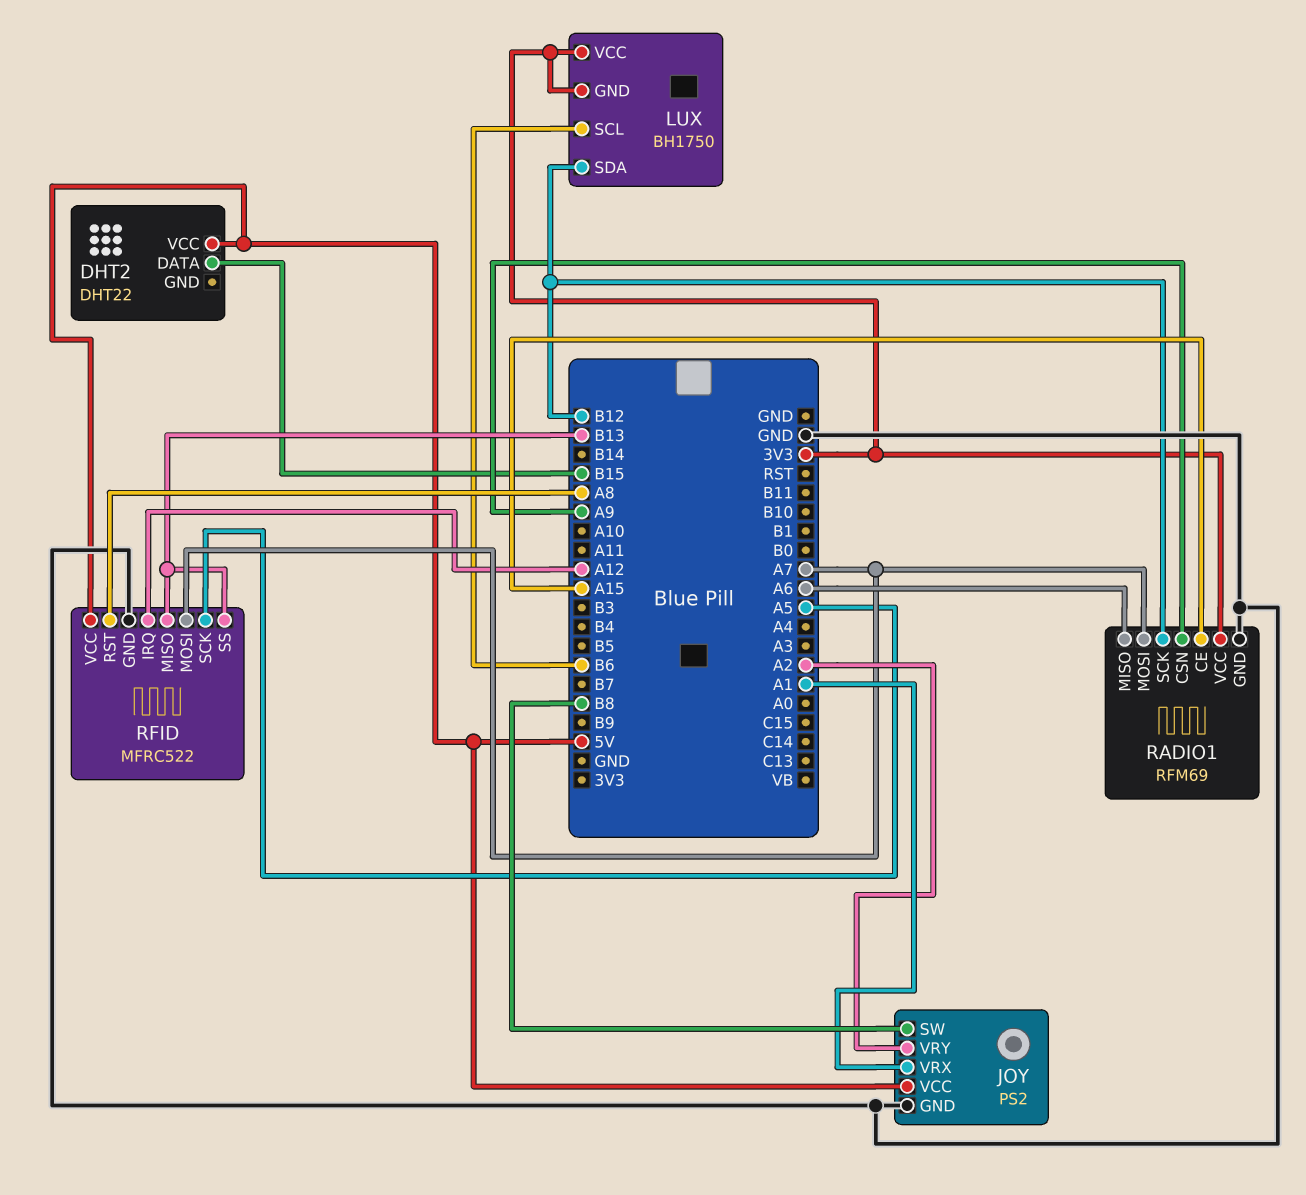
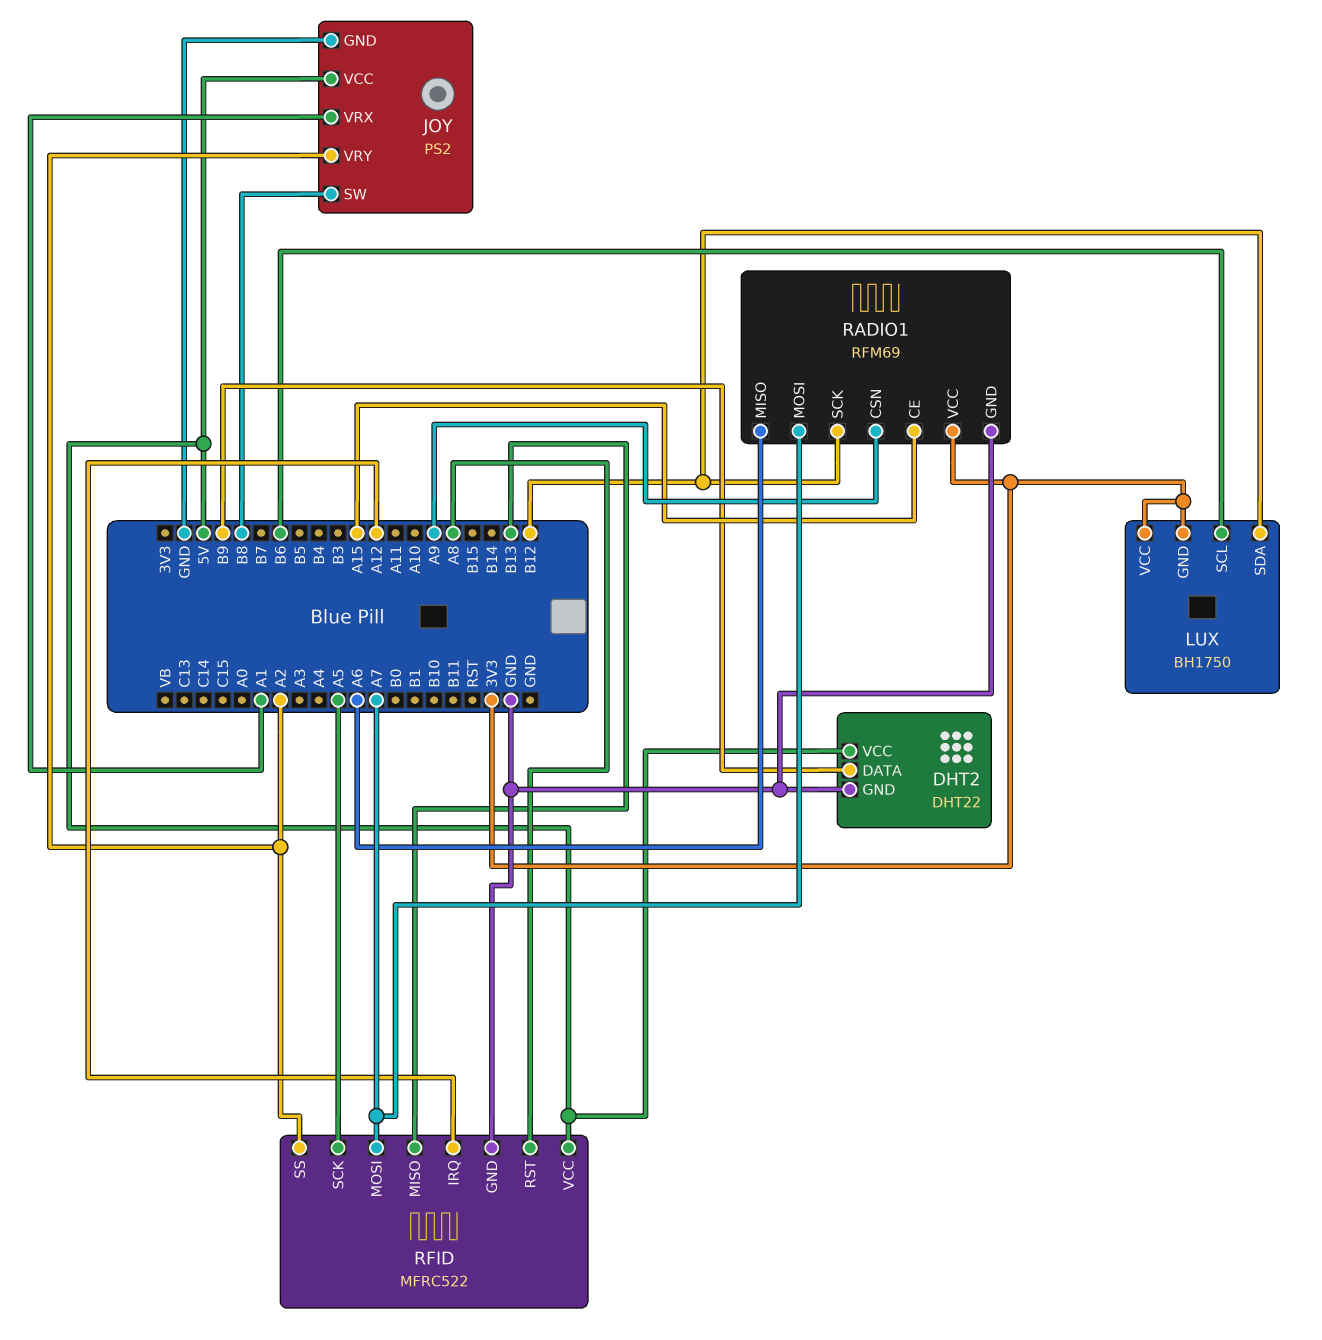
DHT2 pin DATA: B15 -> B9
DHT2 pin GND: none -> GND
RFID pin SS: B13 -> A2

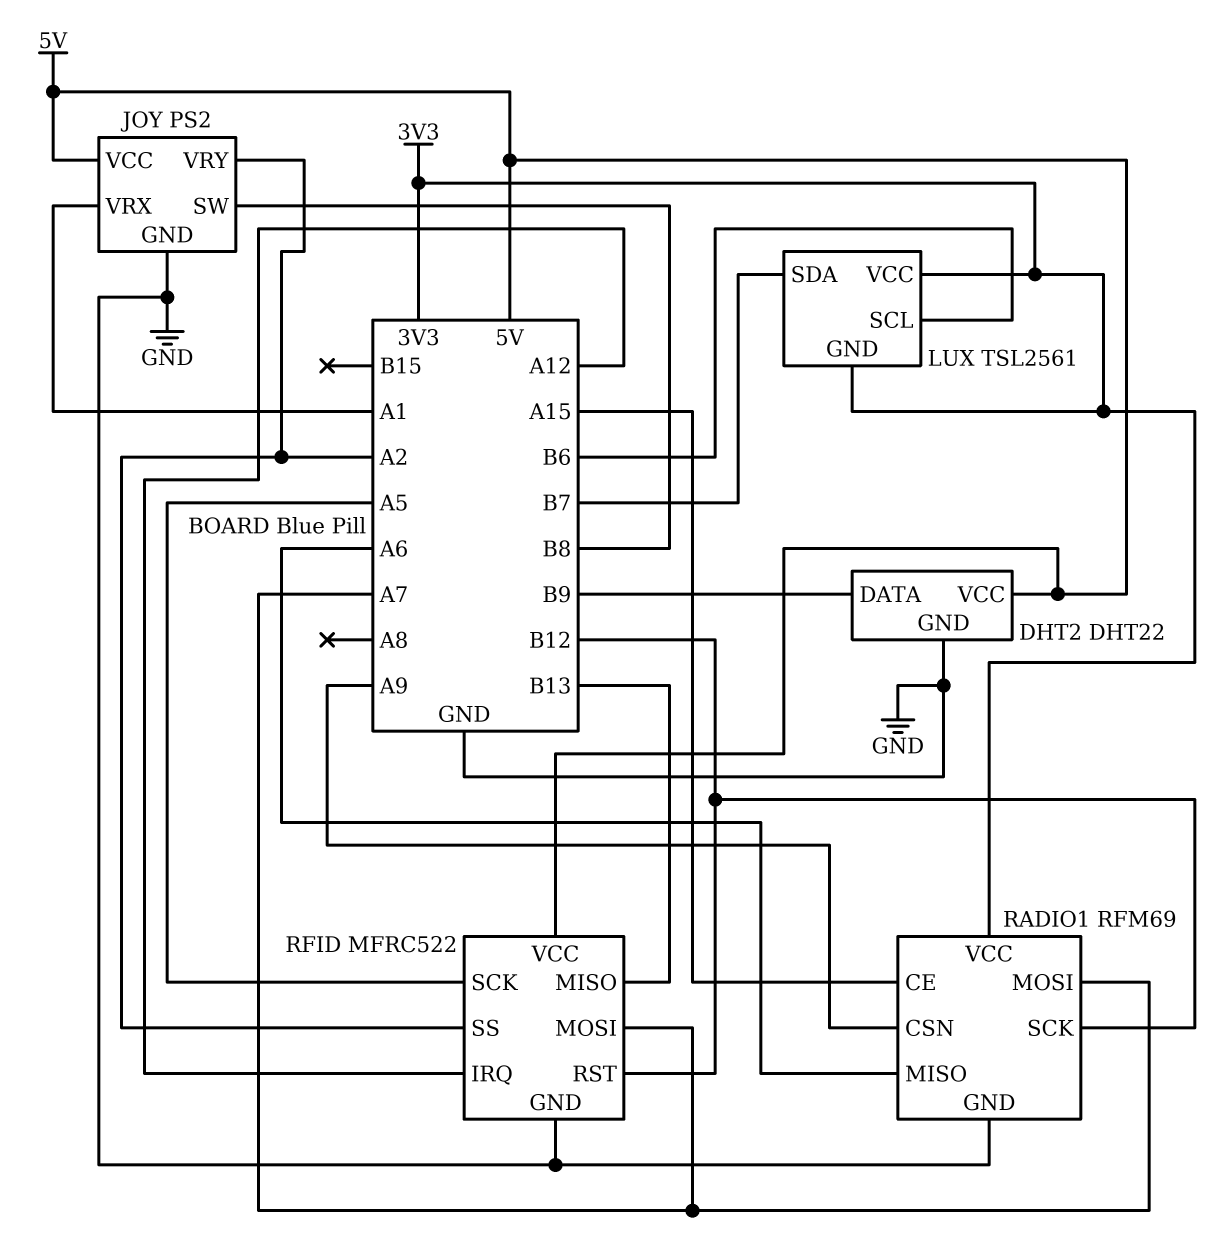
LUX: BH1750 -> TSL2561
LUX pin SDA: B12 -> B7
RFID pin RST: A8 -> B12

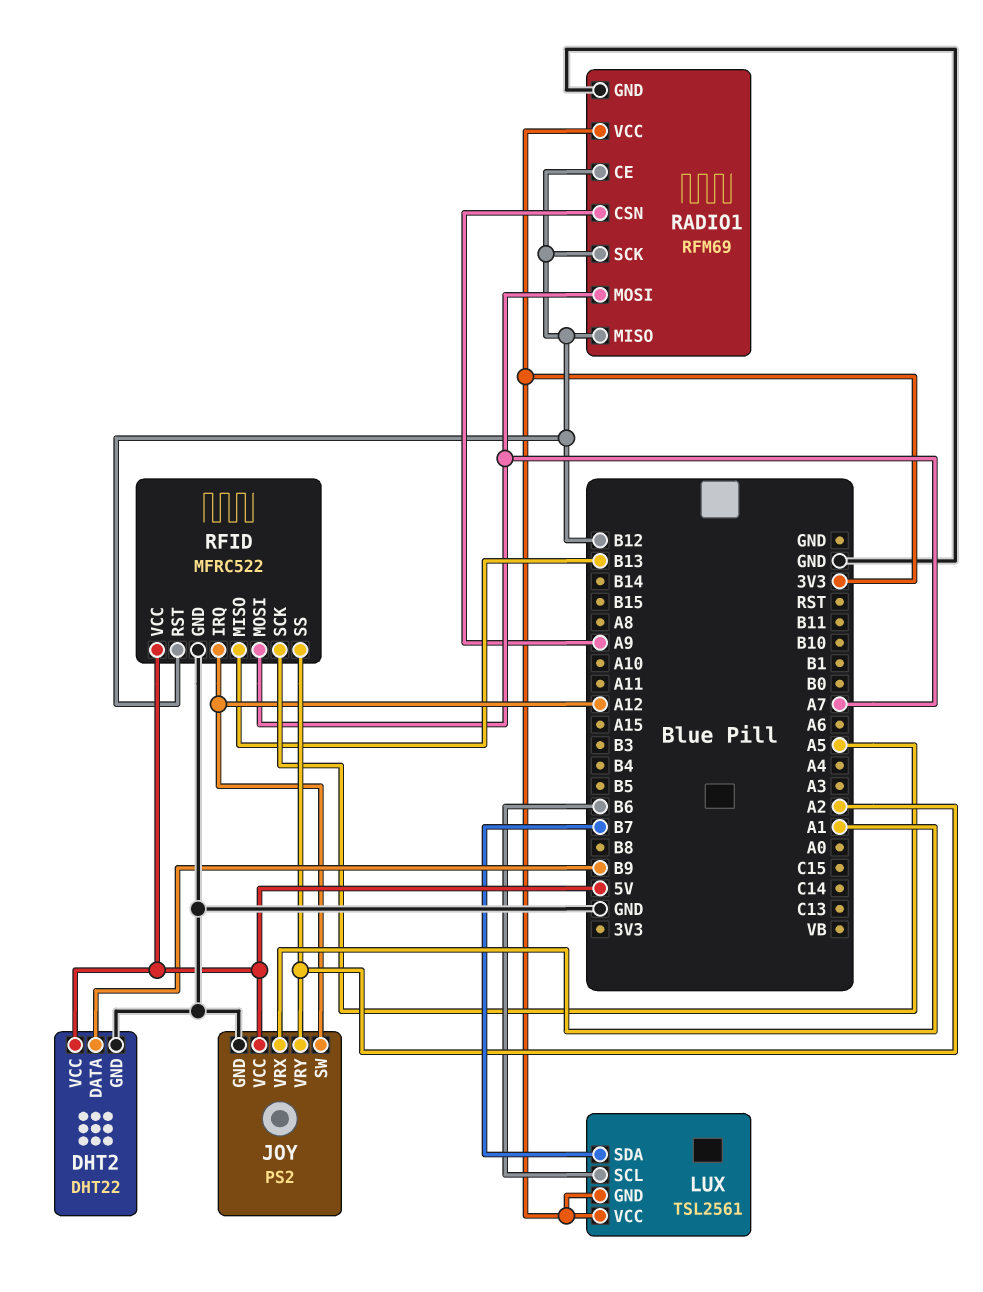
JOY pin SW: B8 -> A12
RADIO1 pin CE: A15 -> B12
RADIO1 pin MISO: A6 -> B12

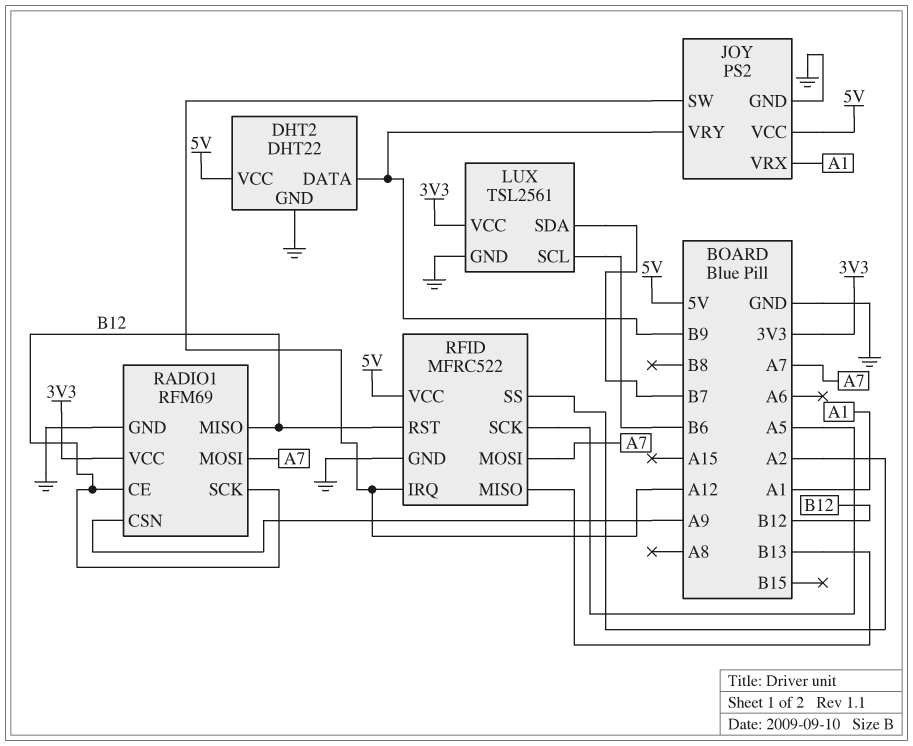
JOY pin VRY: A2 -> B9
LUX pin GND: 3V3 -> GND

